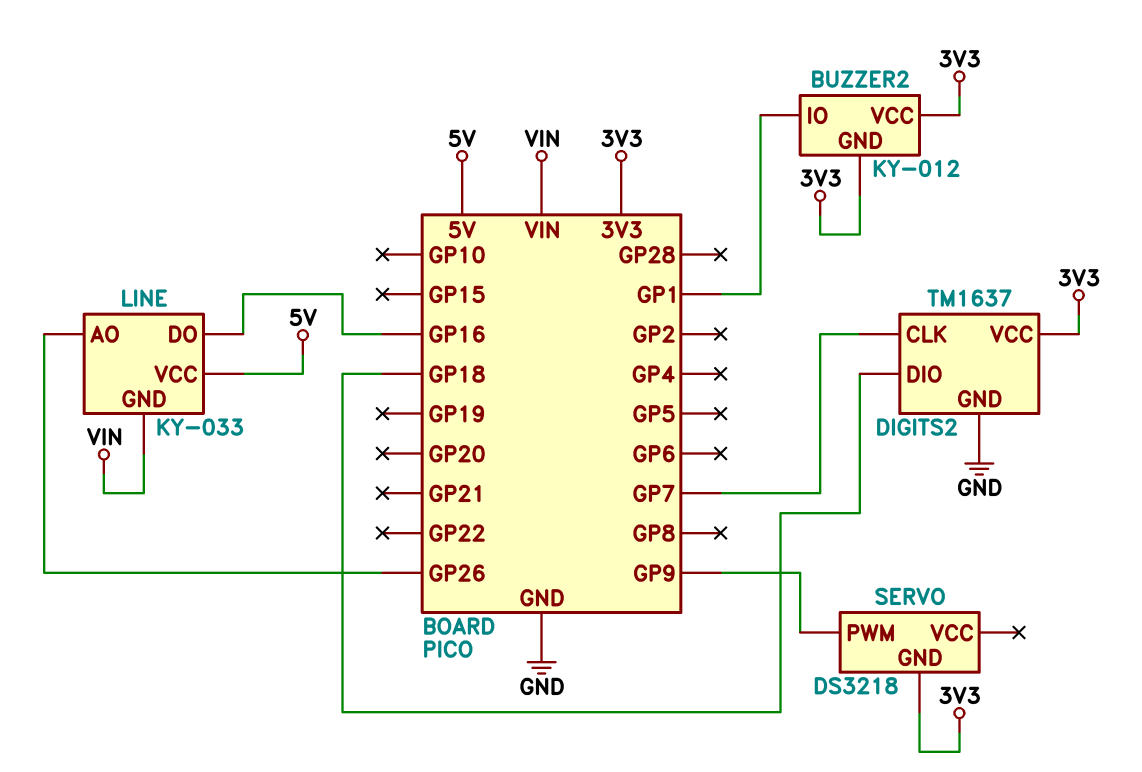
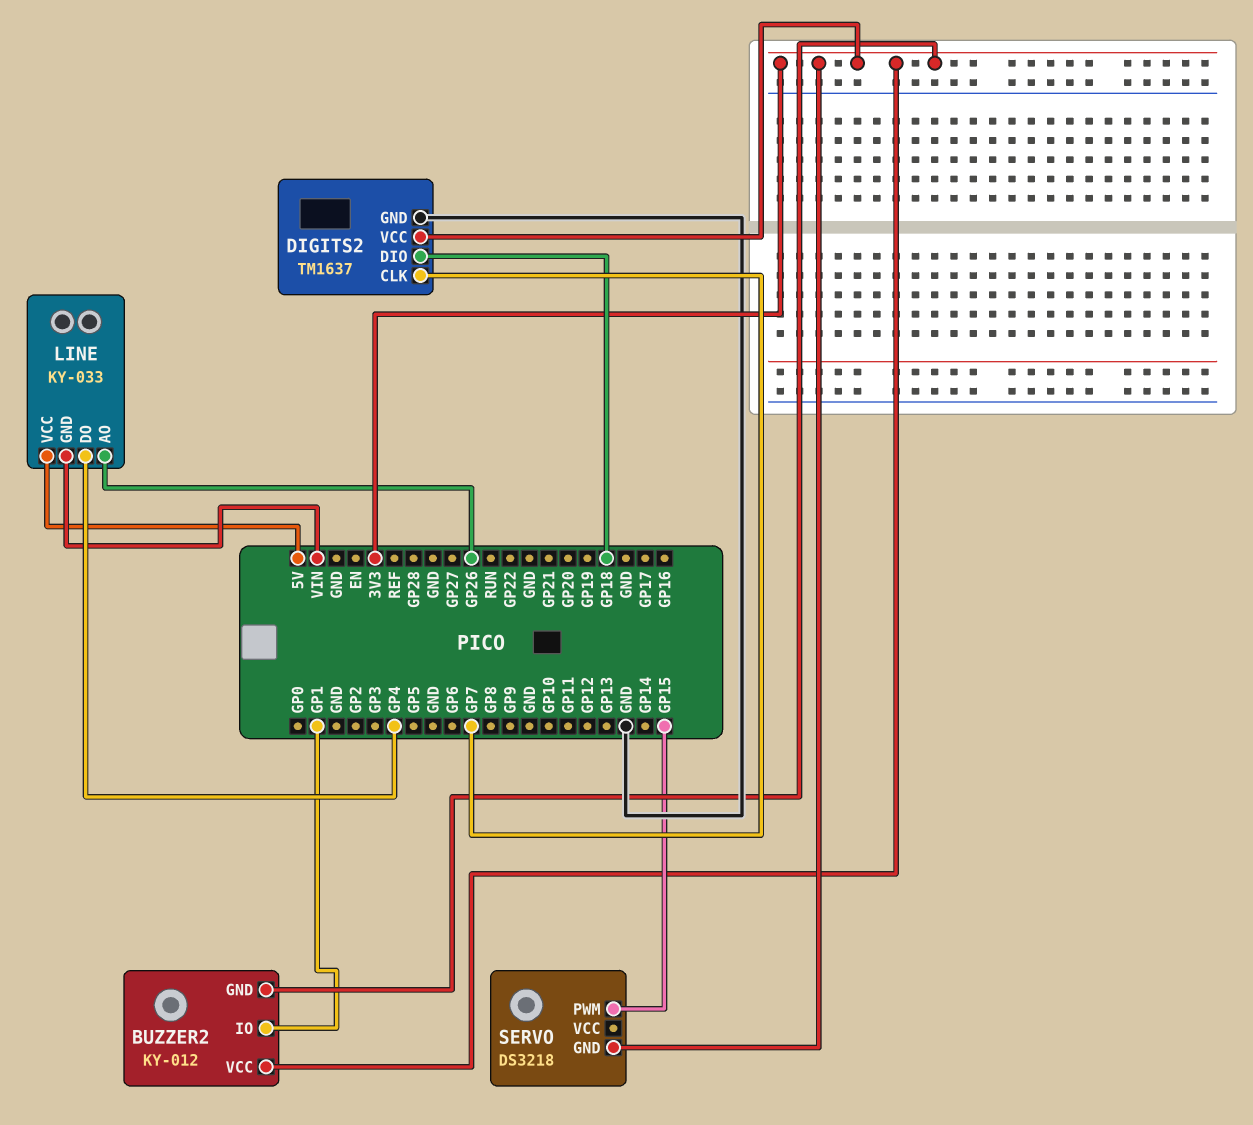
LINE pin DO: GP16 -> GP4
SERVO pin PWM: GP9 -> GP15

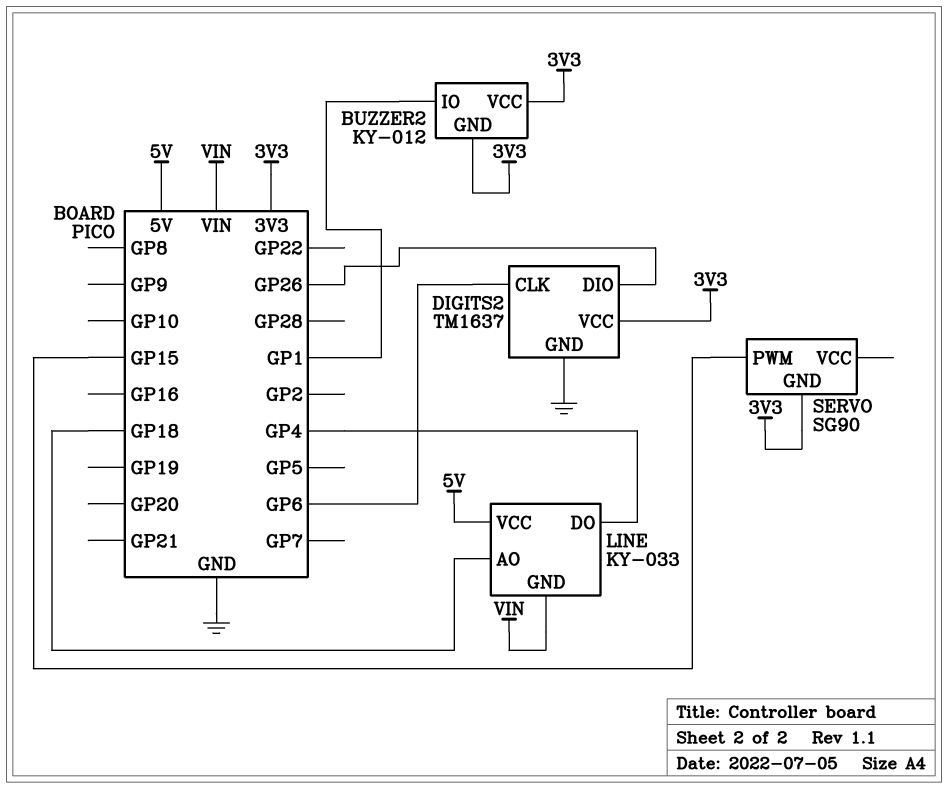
DIGITS2 pin CLK: GP7 -> GP6
DIGITS2 pin DIO: GP18 -> GP26
LINE pin AO: GP26 -> GP18
SERVO: DS3218 -> SG90

